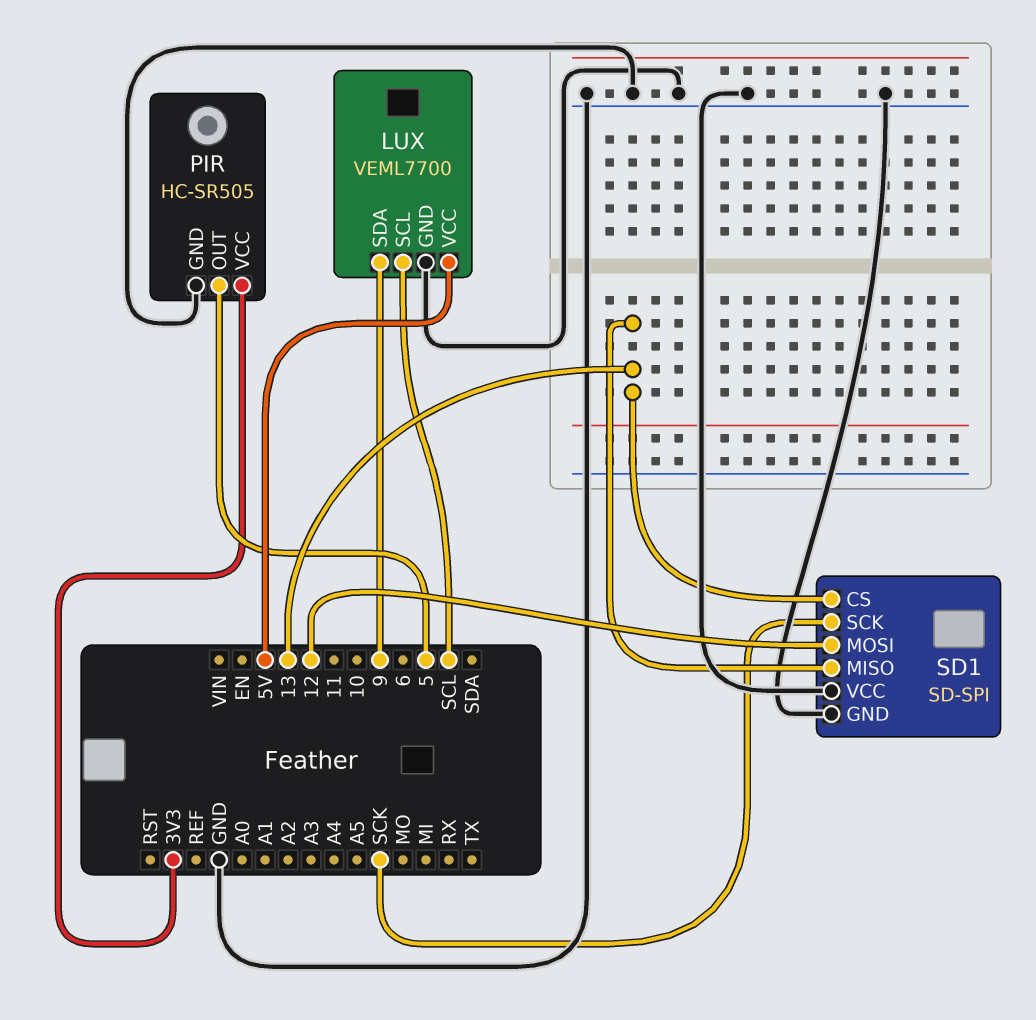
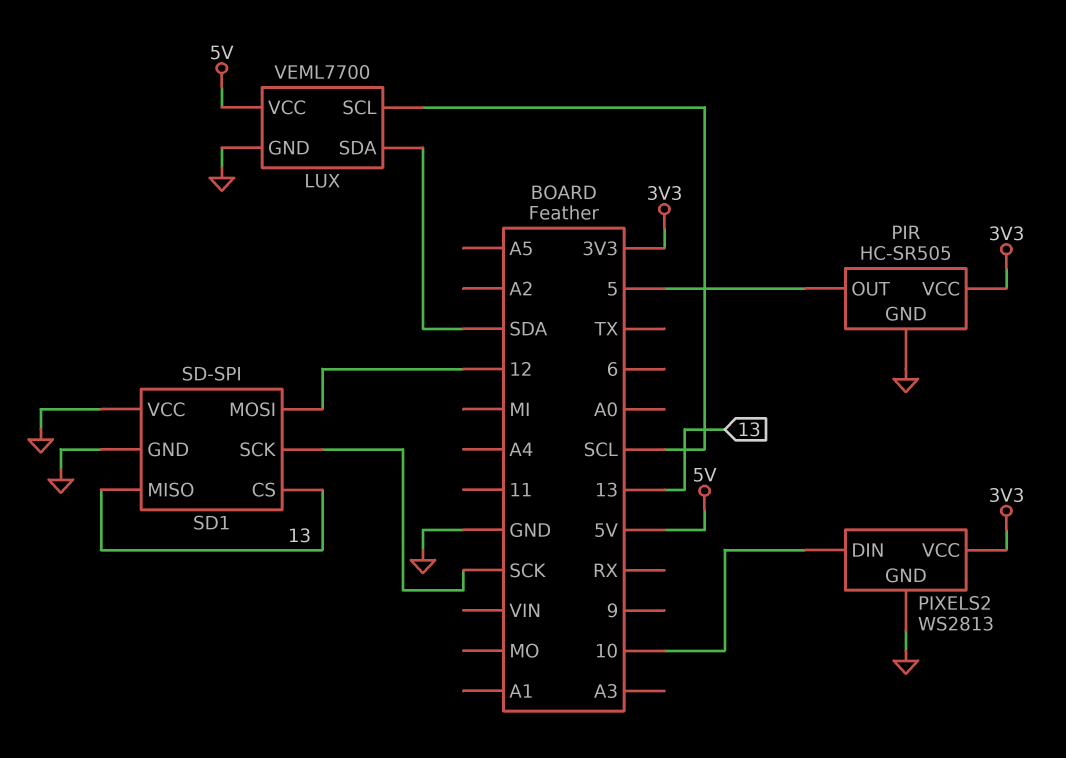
LUX pin SDA: 9 -> SDA
PIXELS2: none -> WS2813
PIXELS2 pin DIN: none -> 10
PIXELS2 pin GND: none -> GND
PIXELS2 pin VCC: none -> 3V3

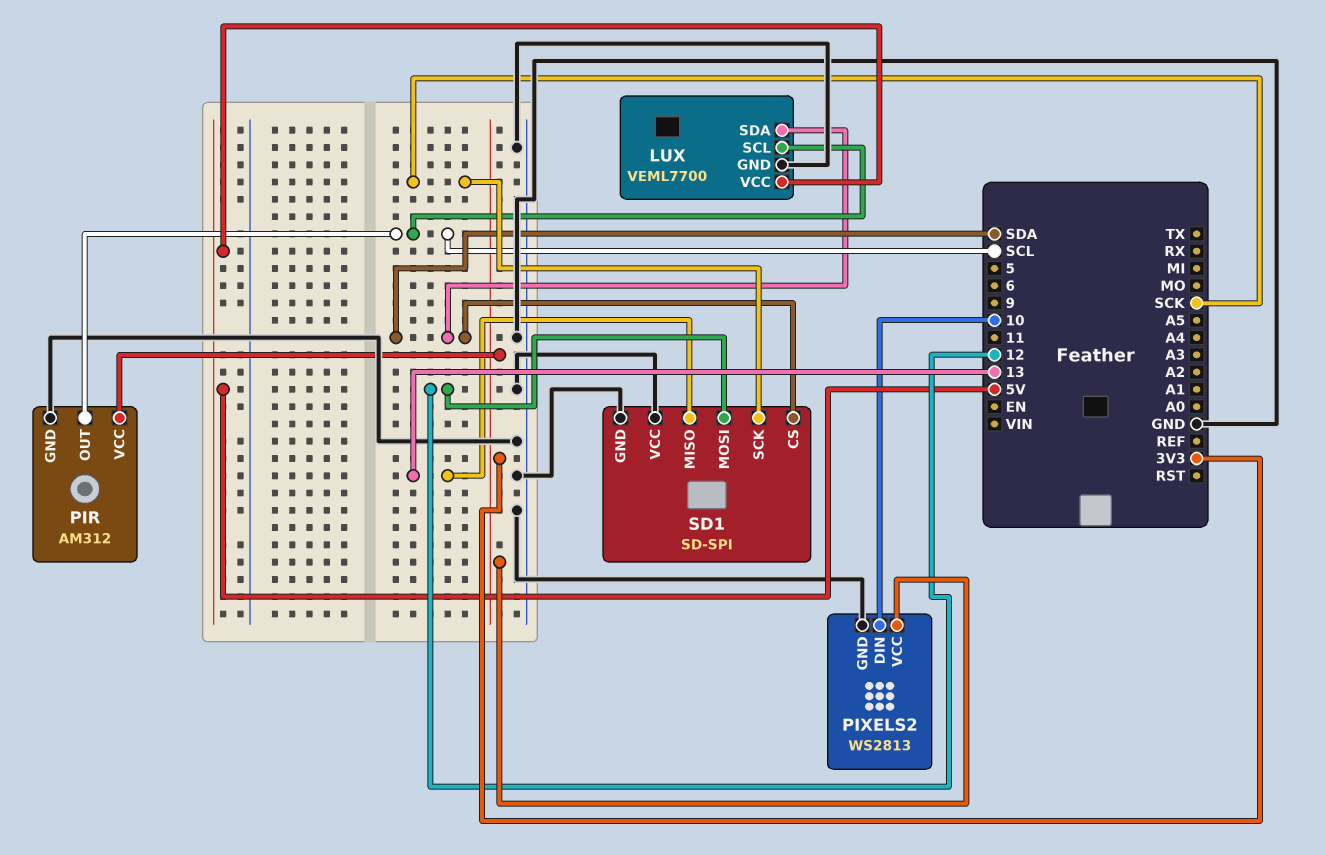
PIR: HC-SR505 -> AM312
PIR pin OUT: 5 -> SCL
SD1 pin CS: 13 -> SDA

